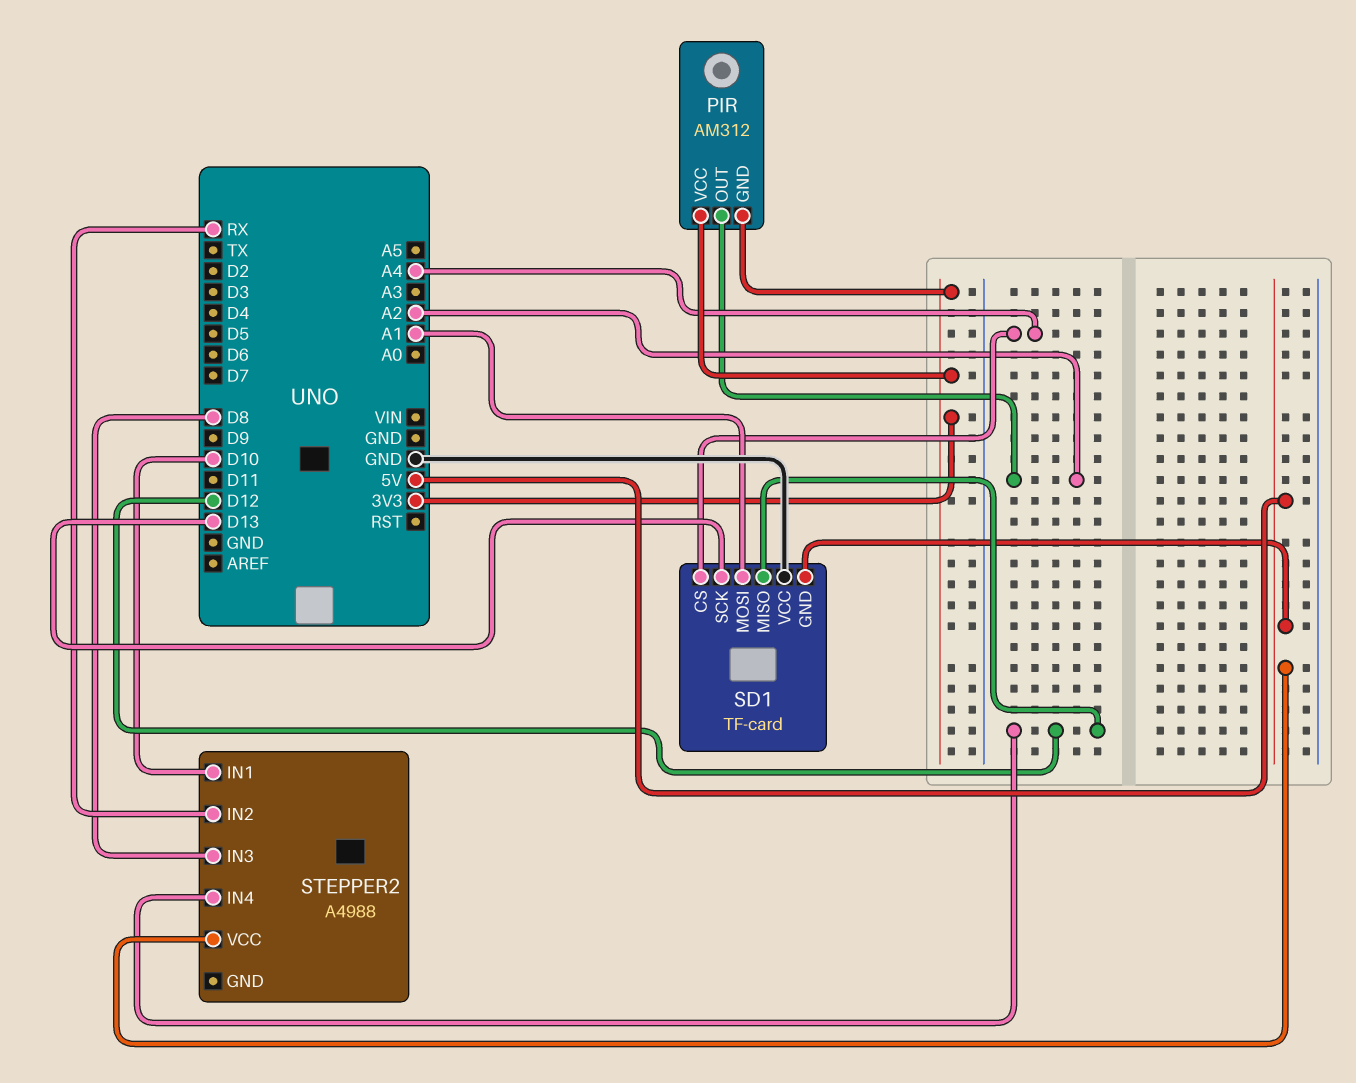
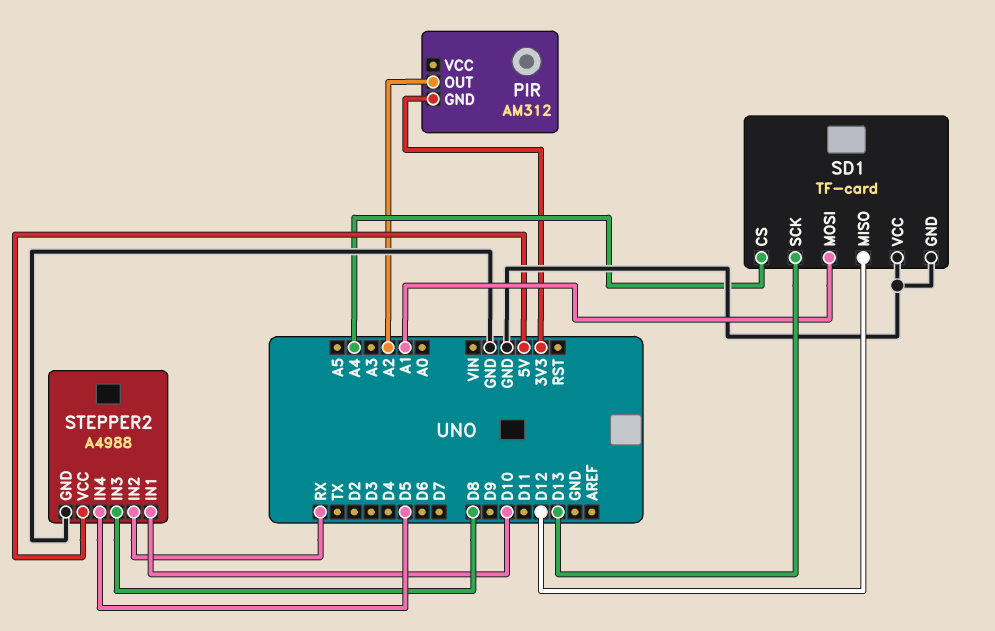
PIR pin VCC: 3V3 -> none
SD1 pin GND: 5V -> GND
STEPPER2 pin GND: none -> GND
STEPPER2 pin IN4: D12 -> D5

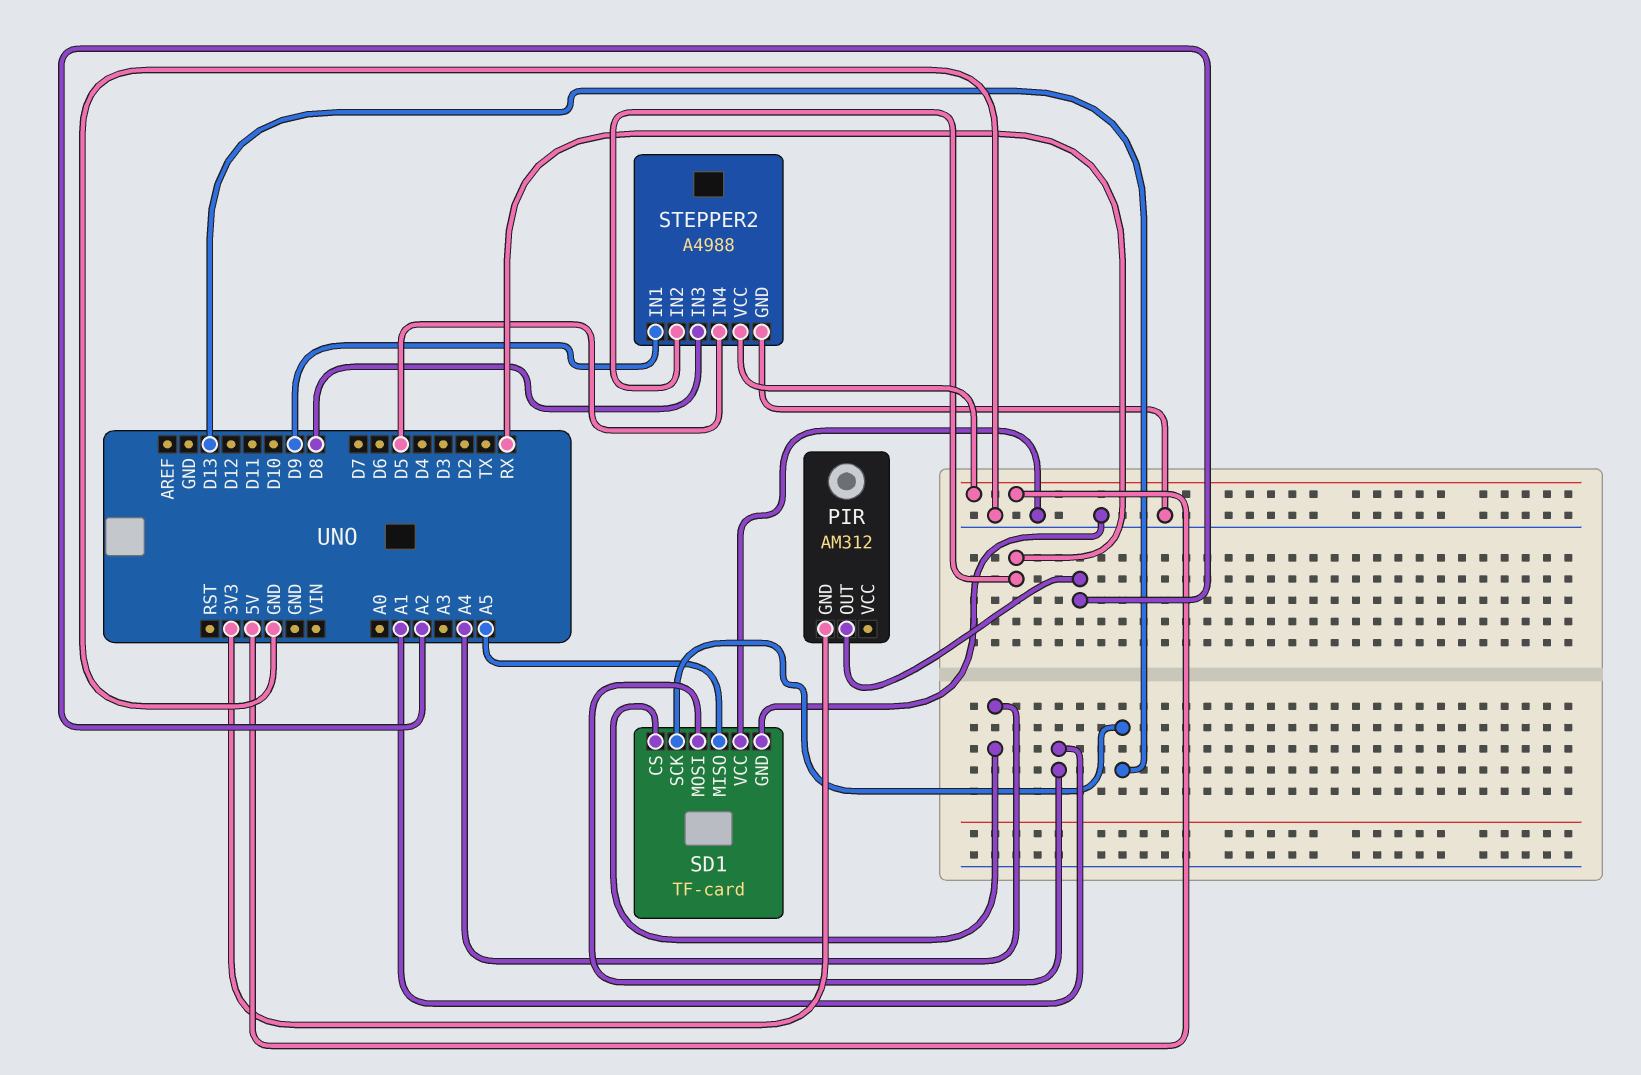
SD1 pin MISO: D12 -> A5
STEPPER2 pin IN1: D10 -> D9

